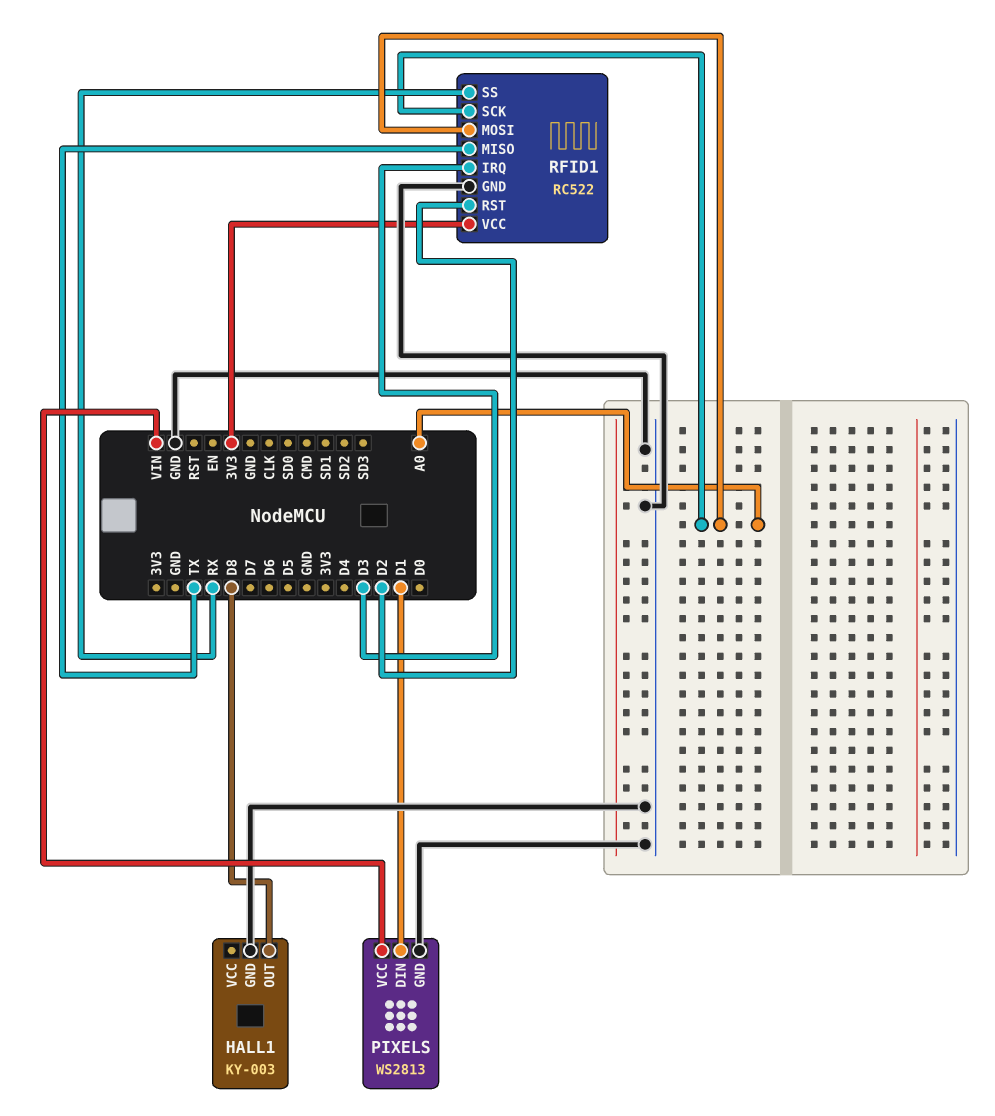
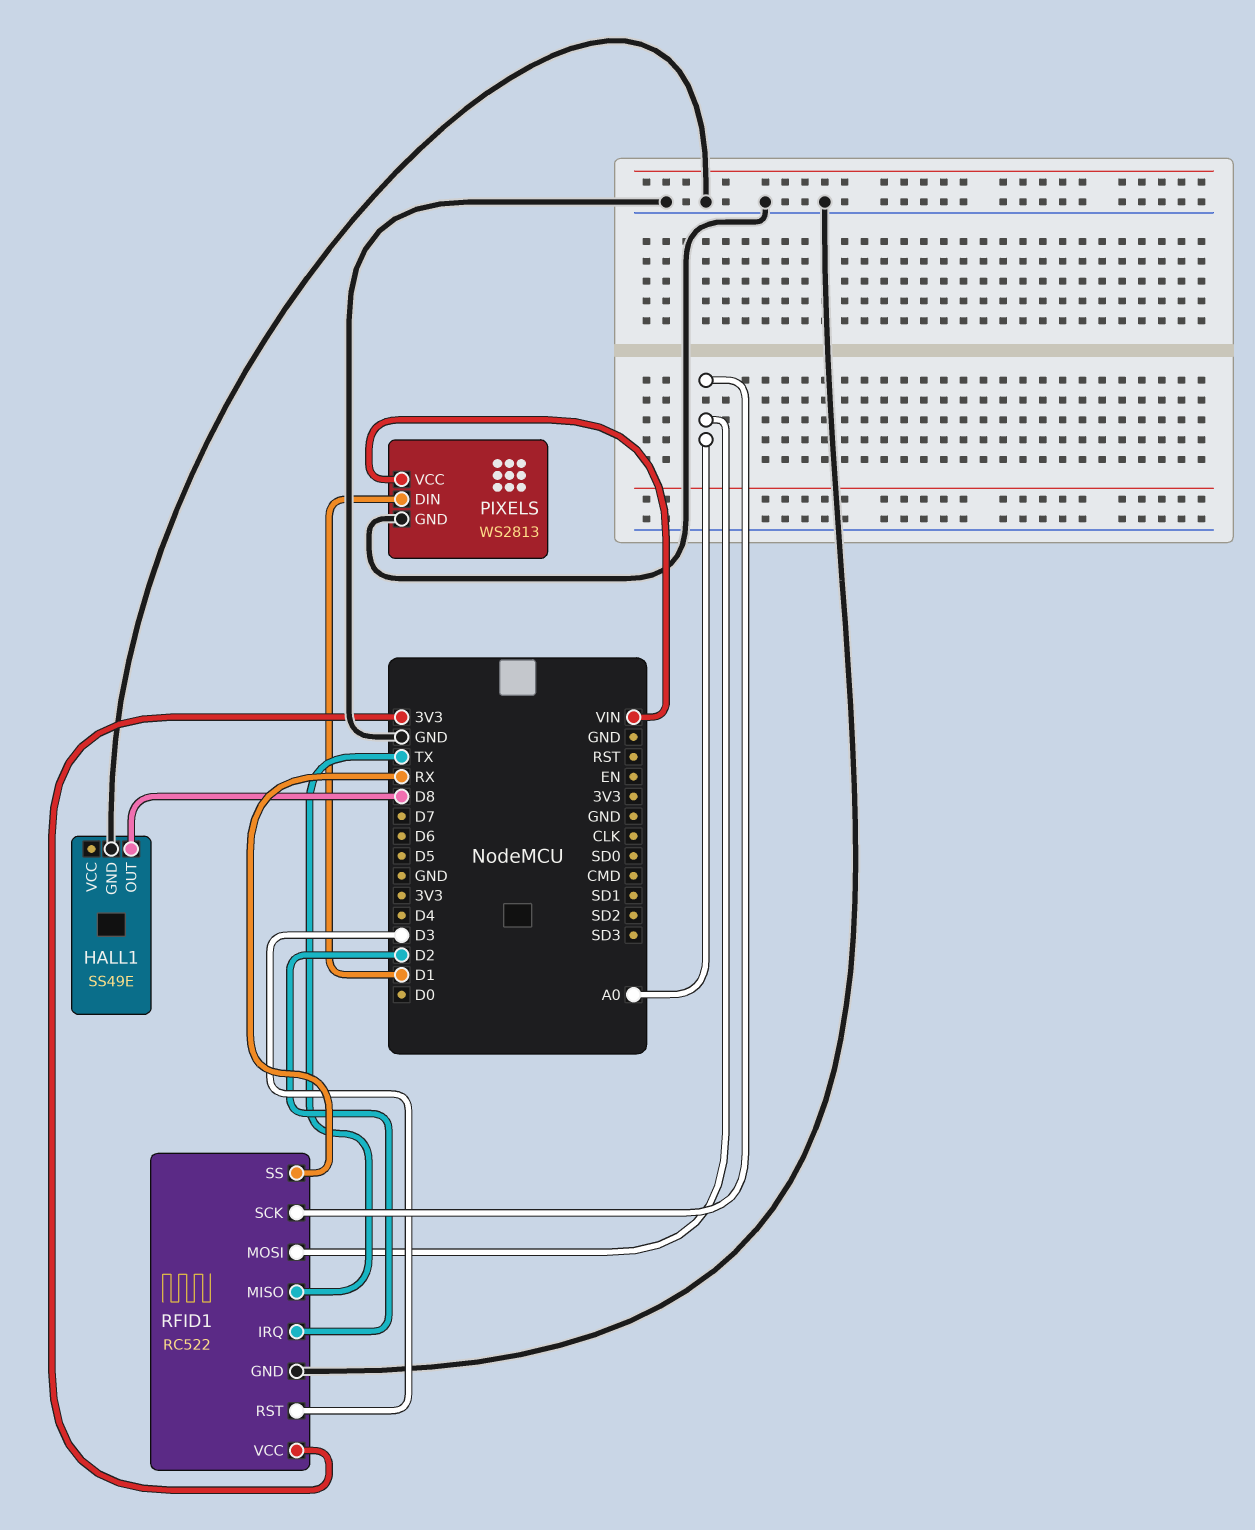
HALL1: KY-003 -> SS49E
RFID1 pin IRQ: D3 -> D2
RFID1 pin RST: D2 -> D3

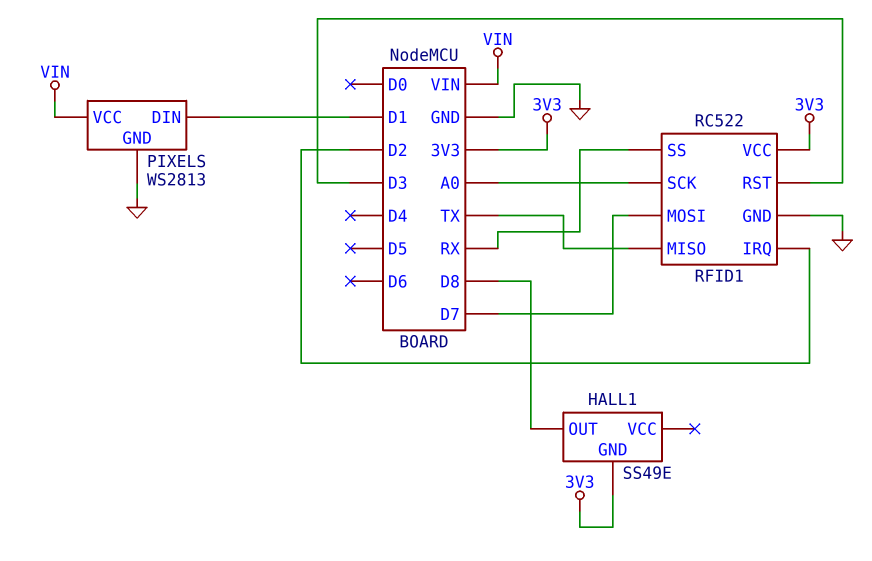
HALL1 pin GND: GND -> 3V3
RFID1 pin MOSI: A0 -> D7

